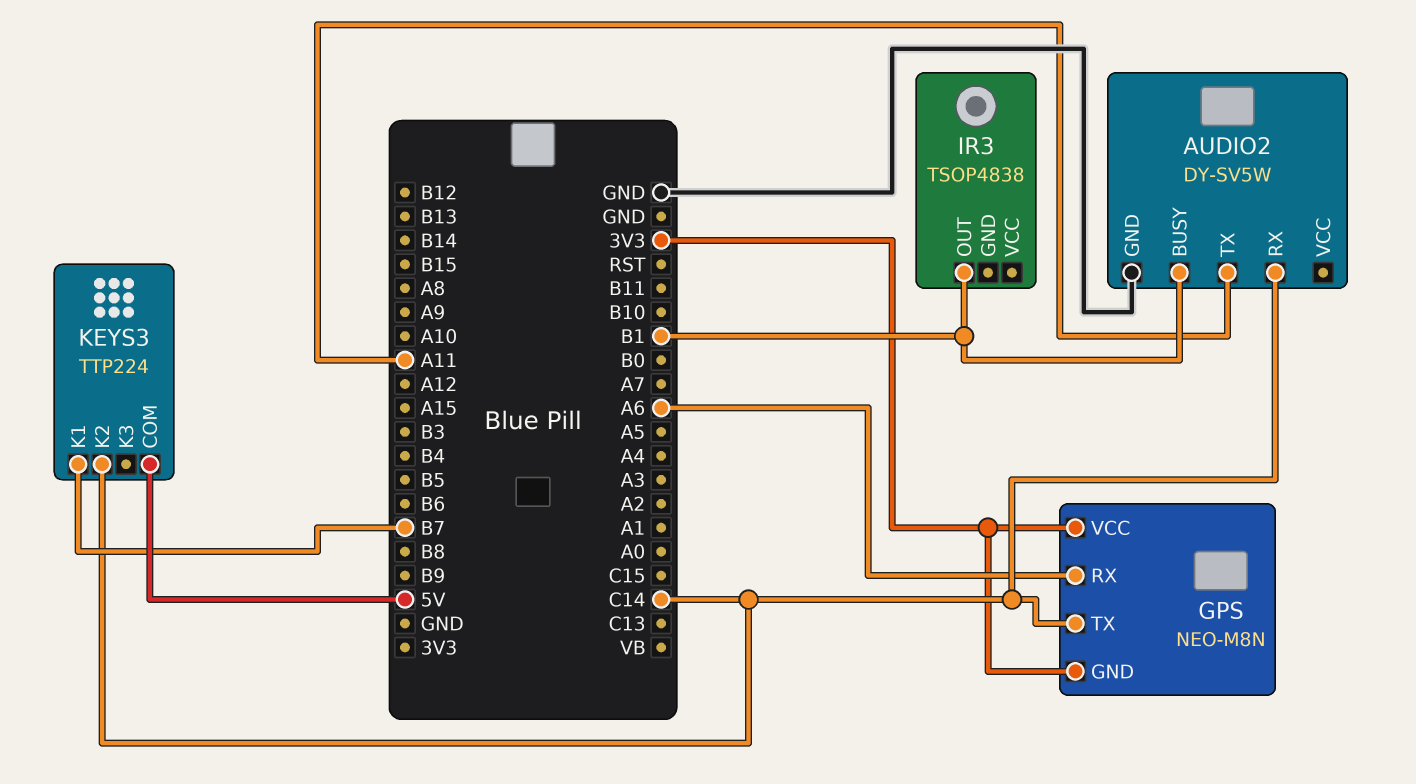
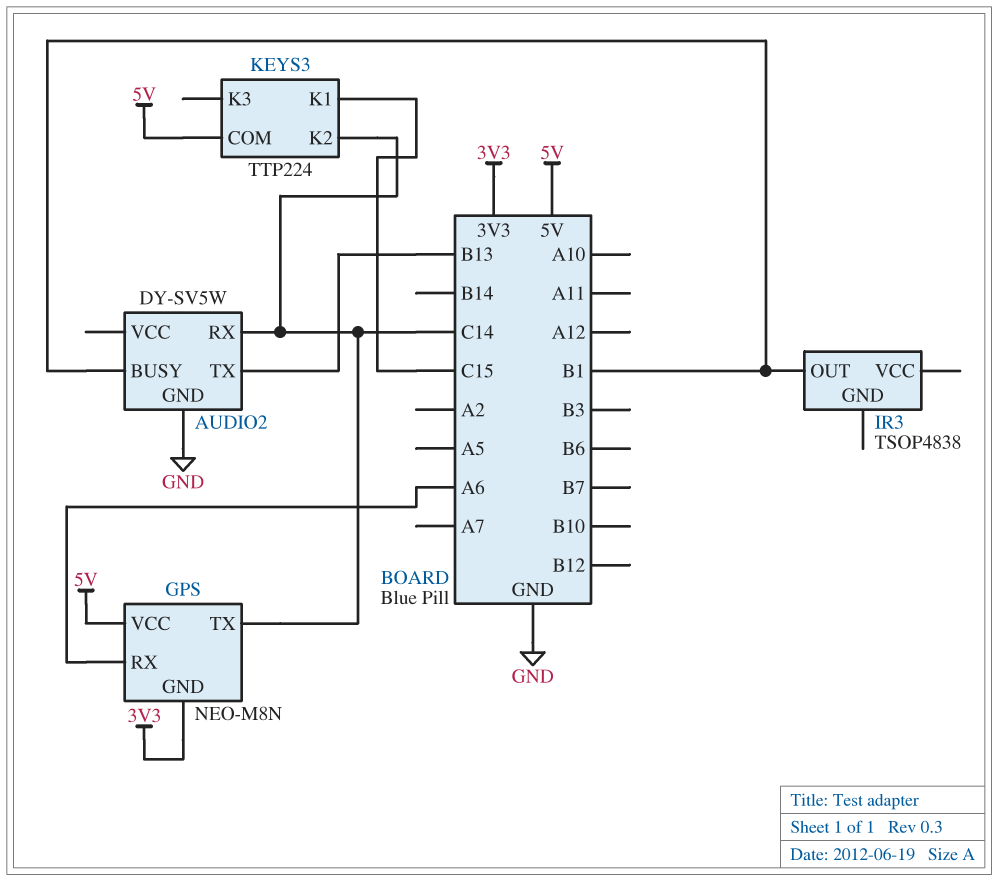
AUDIO2 pin TX: A11 -> B13
GPS pin VCC: 3V3 -> 5V
KEYS3 pin K1: B7 -> C15

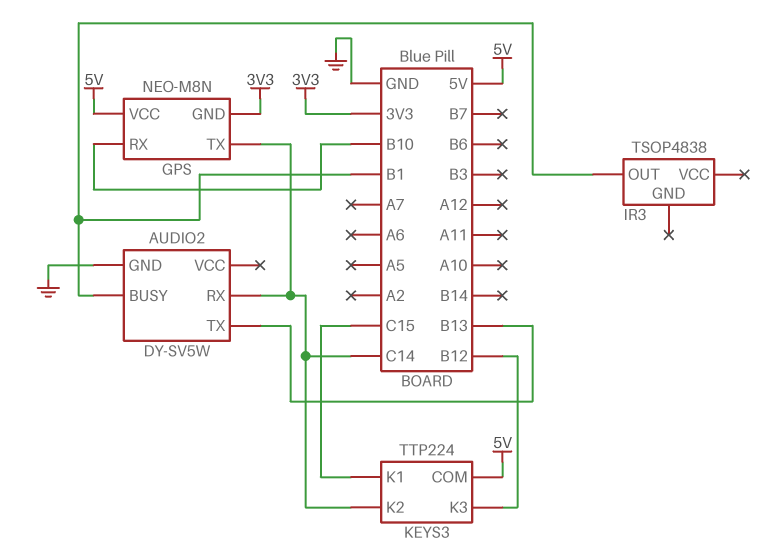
GPS pin RX: A6 -> B10
KEYS3 pin K3: none -> B12

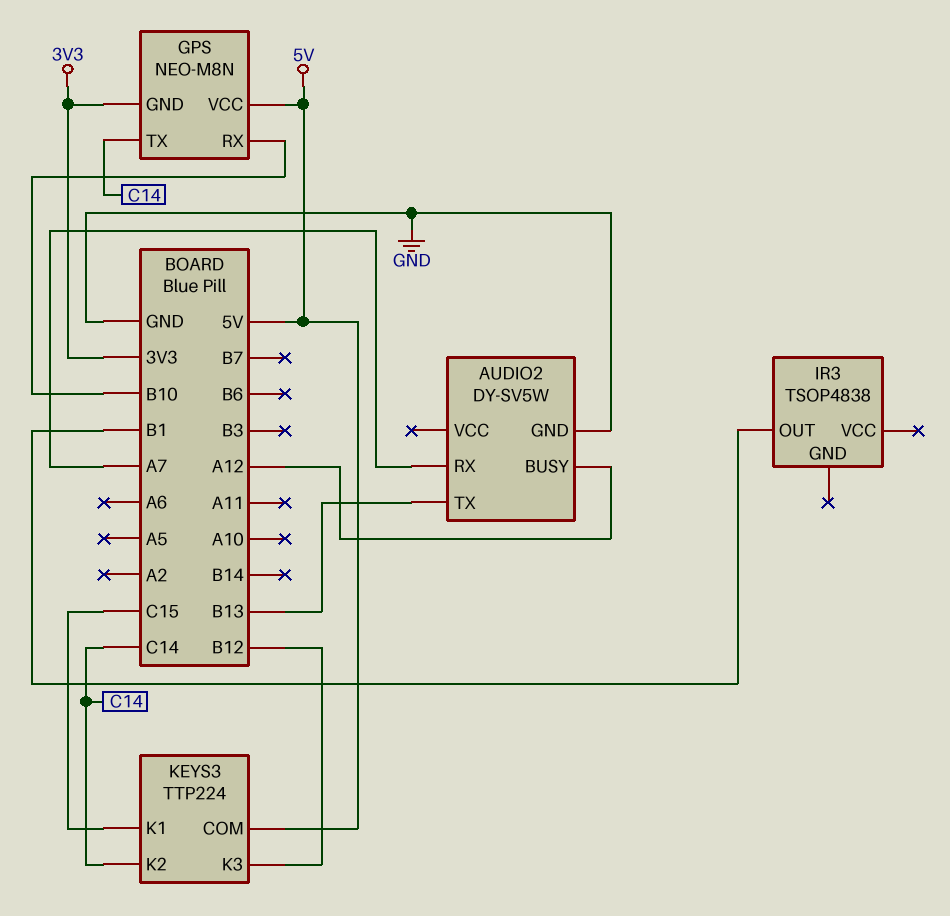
AUDIO2 pin BUSY: B1 -> A12
AUDIO2 pin RX: C14 -> A7

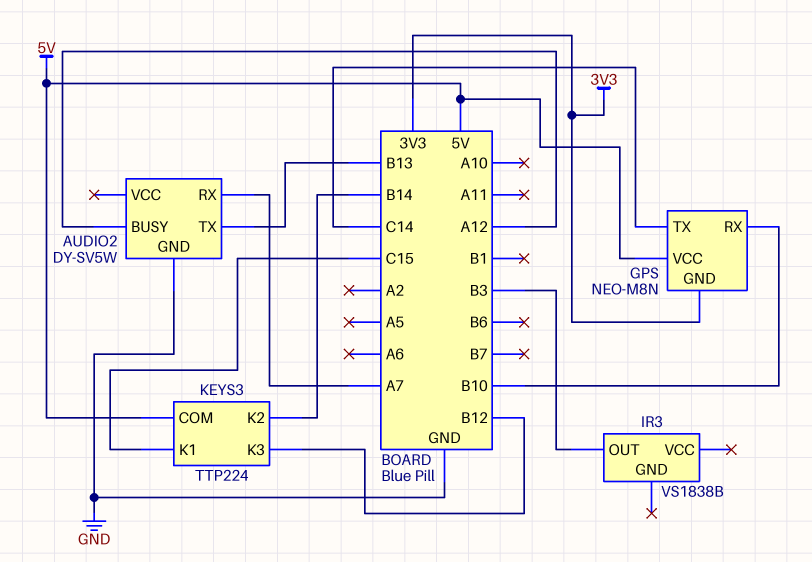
IR3: TSOP4838 -> VS1838B
IR3 pin OUT: B1 -> B3
KEYS3 pin K2: C14 -> B14

